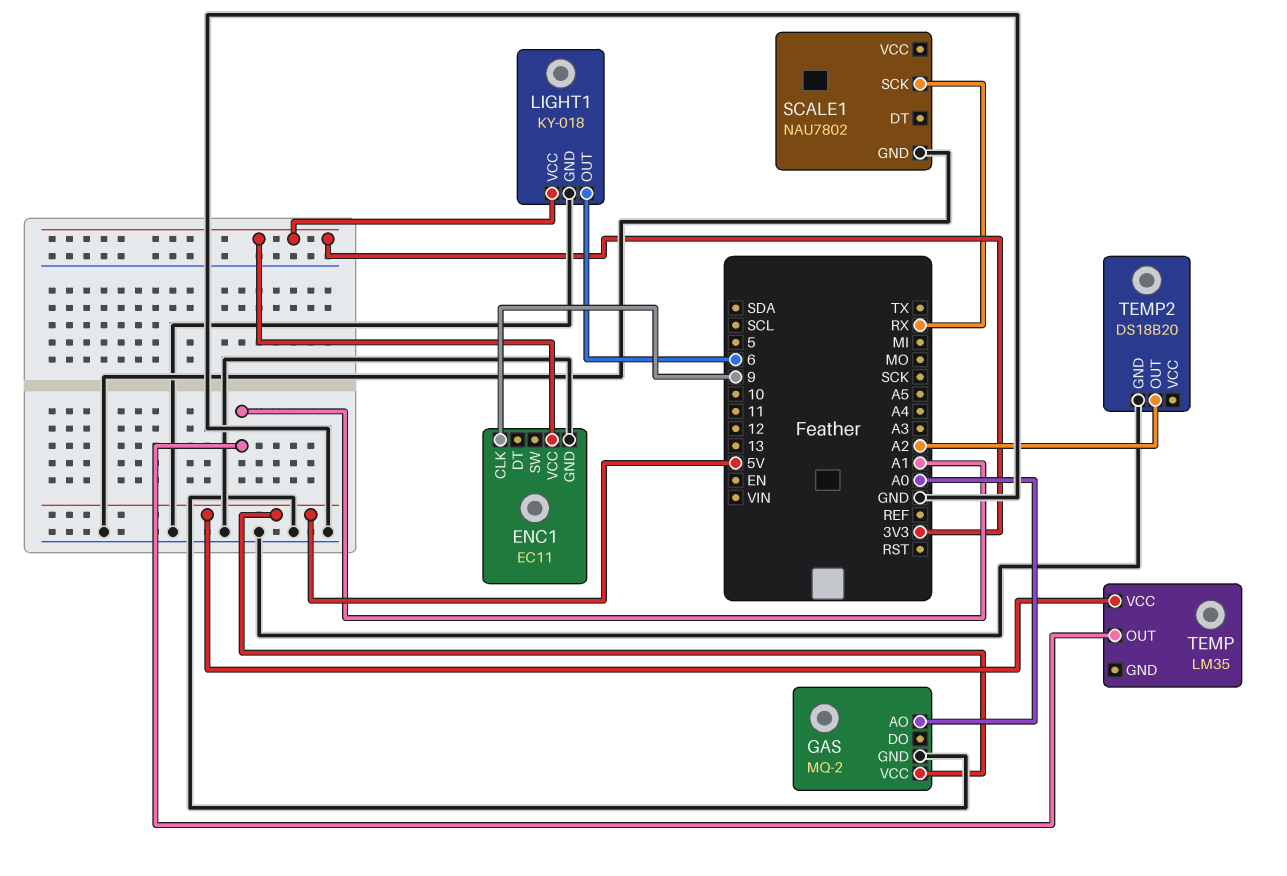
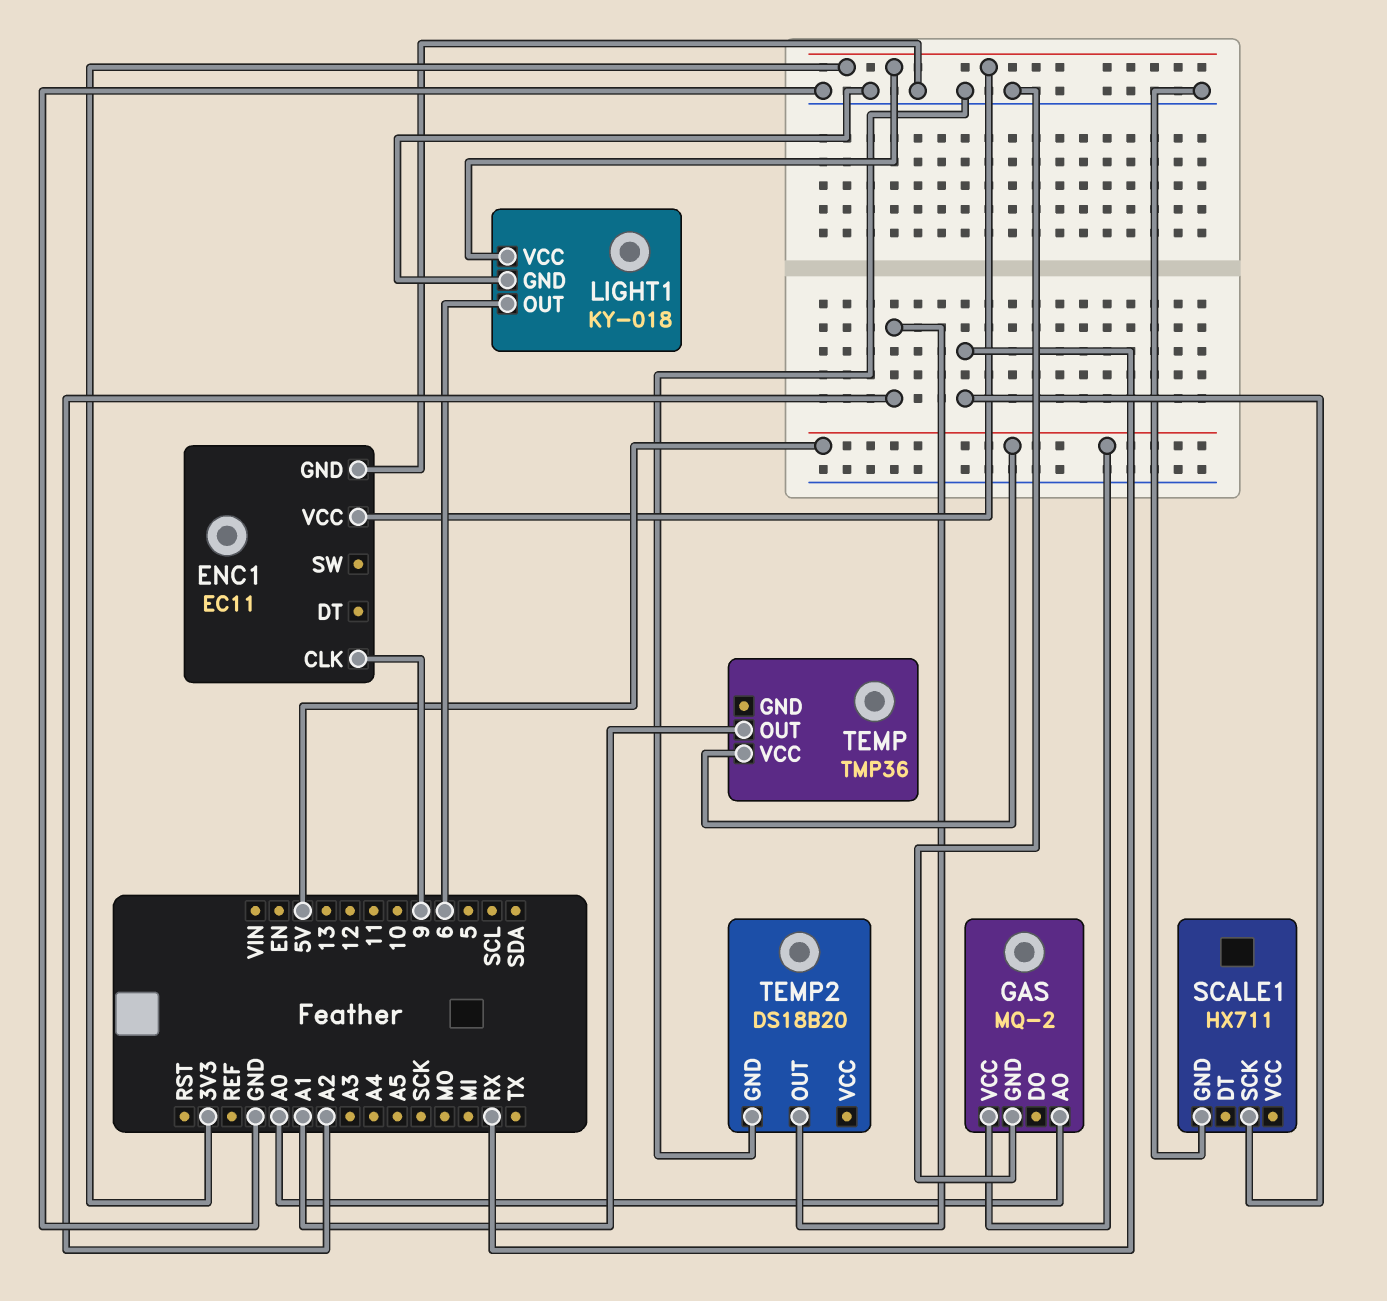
SCALE1: NAU7802 -> HX711
TEMP: LM35 -> TMP36

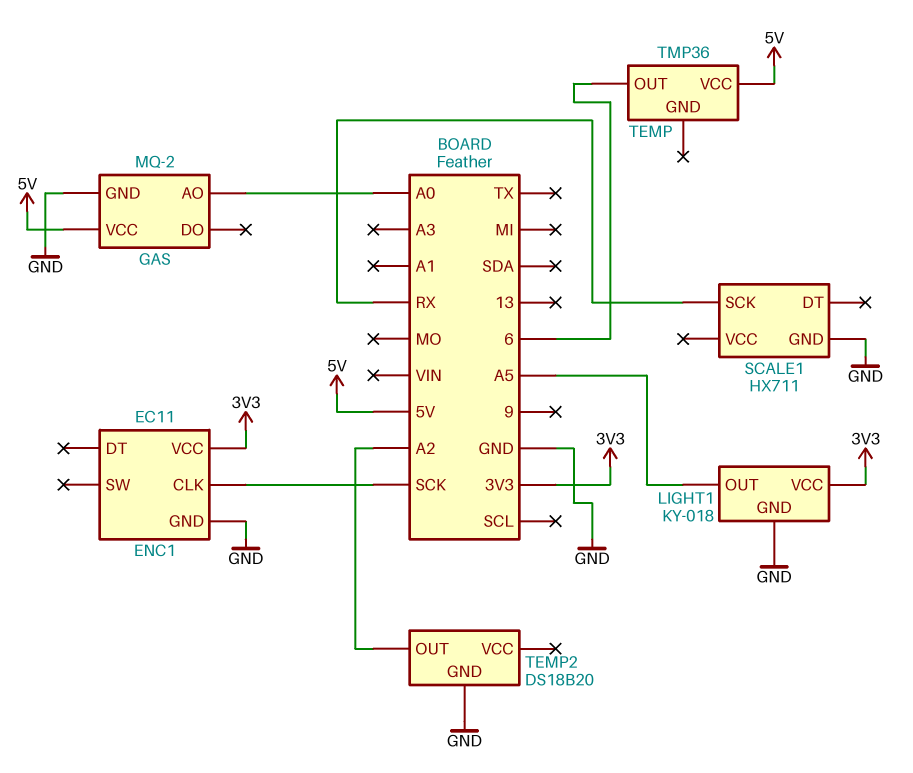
ENC1 pin CLK: 9 -> SCK
LIGHT1 pin OUT: 6 -> A5
TEMP pin OUT: A1 -> 6

